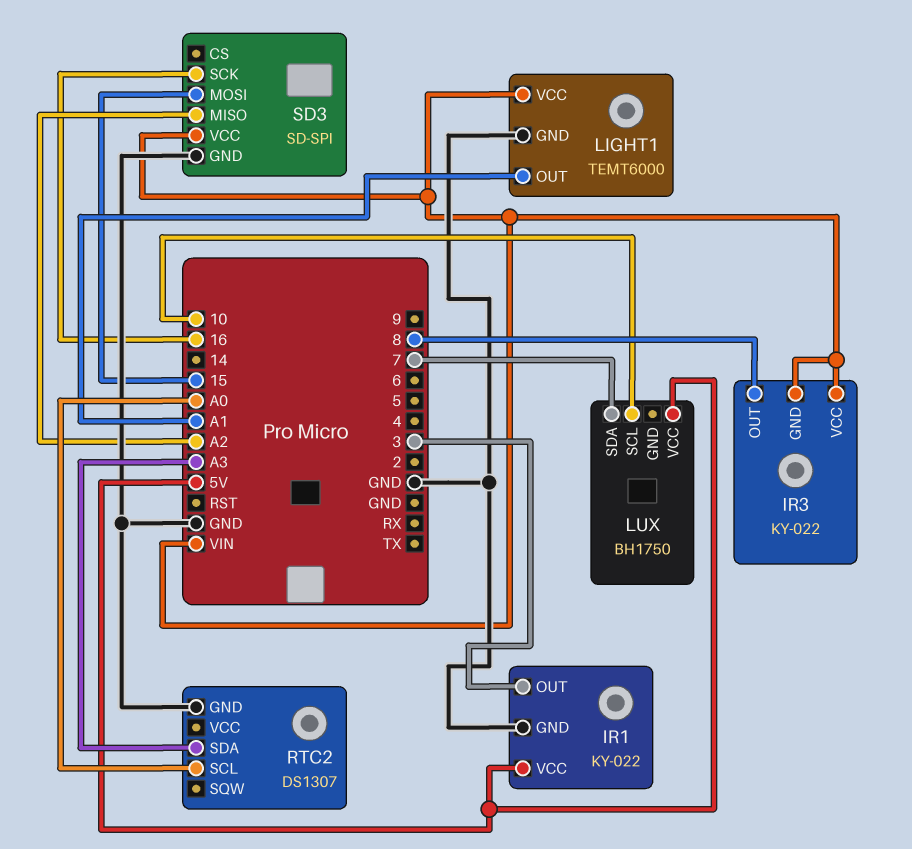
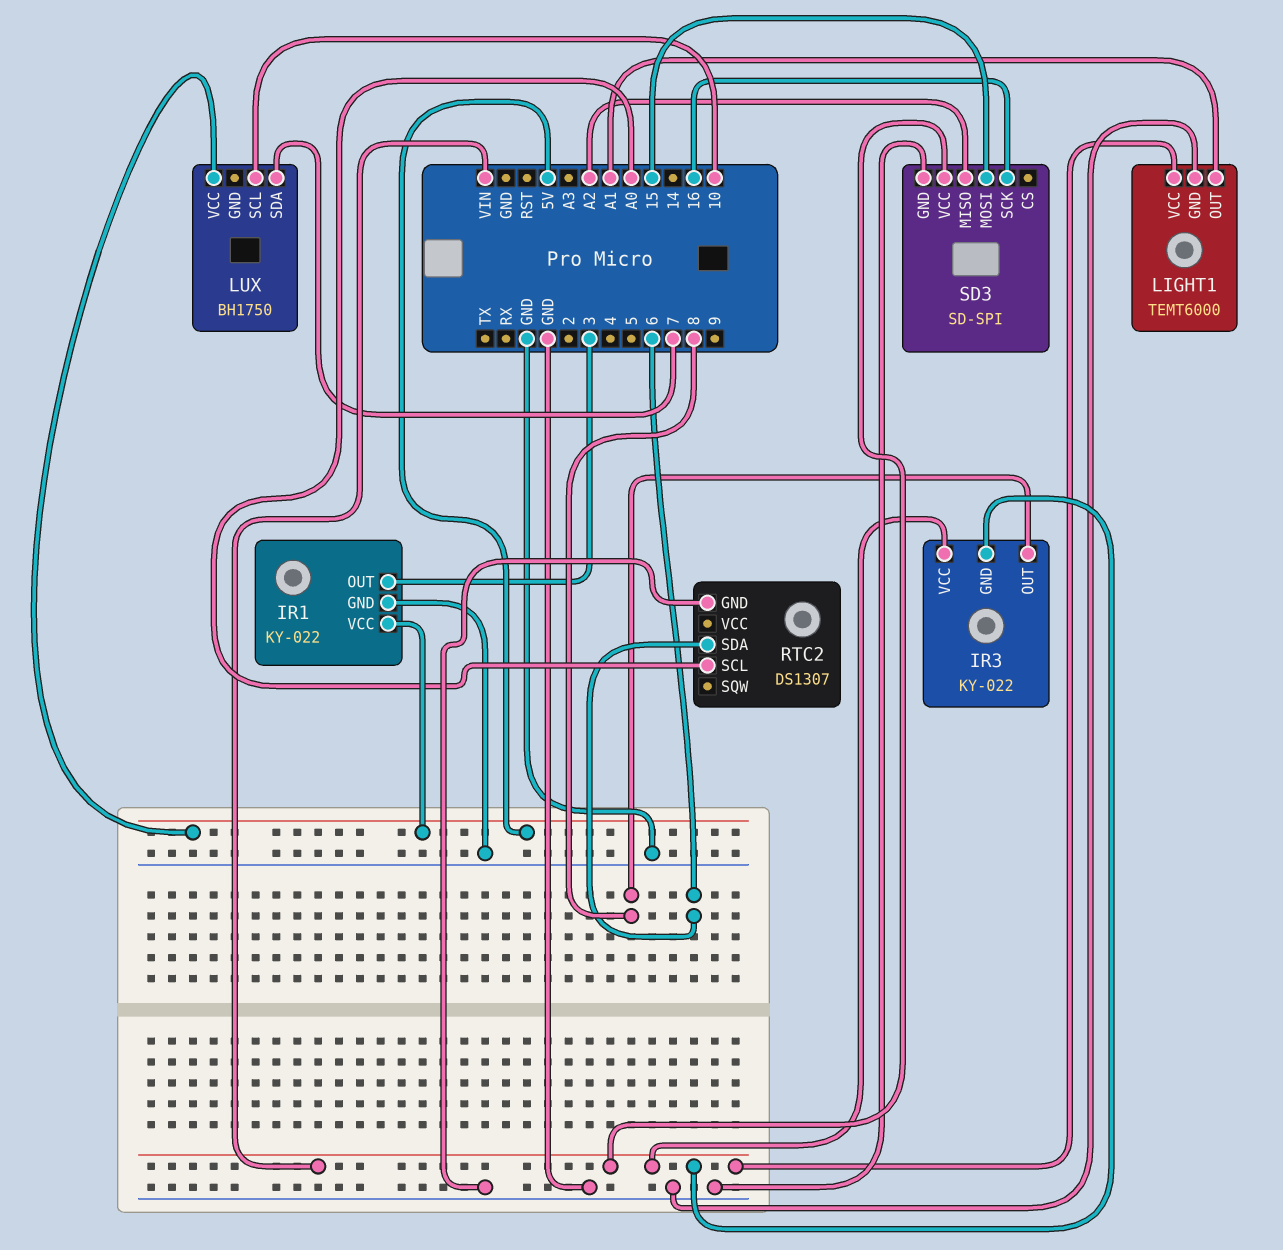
RTC2 pin SDA: A3 -> 6

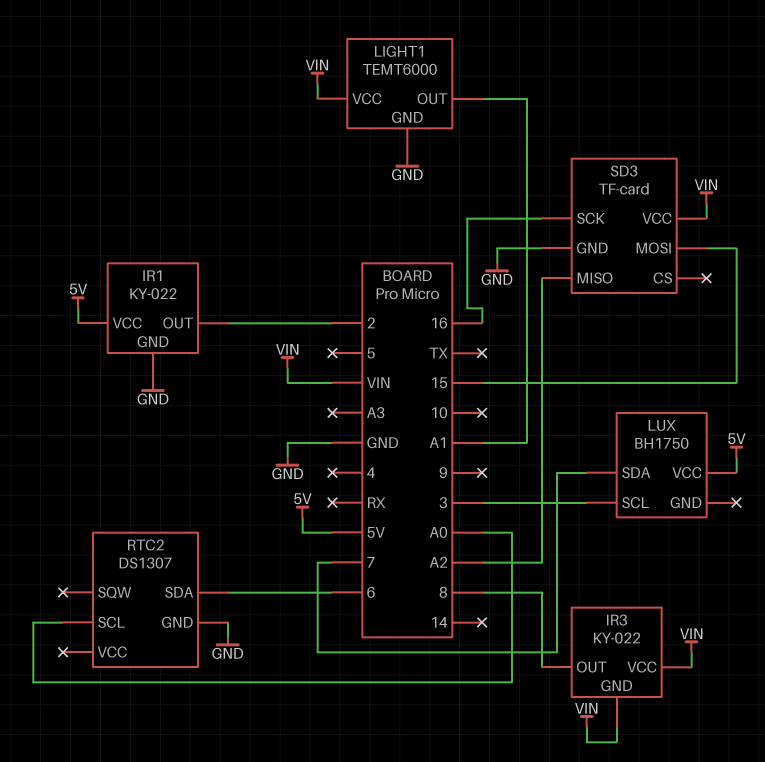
IR1 pin OUT: 3 -> 2
LUX pin SCL: 10 -> 3
SD3: SD-SPI -> TF-card

